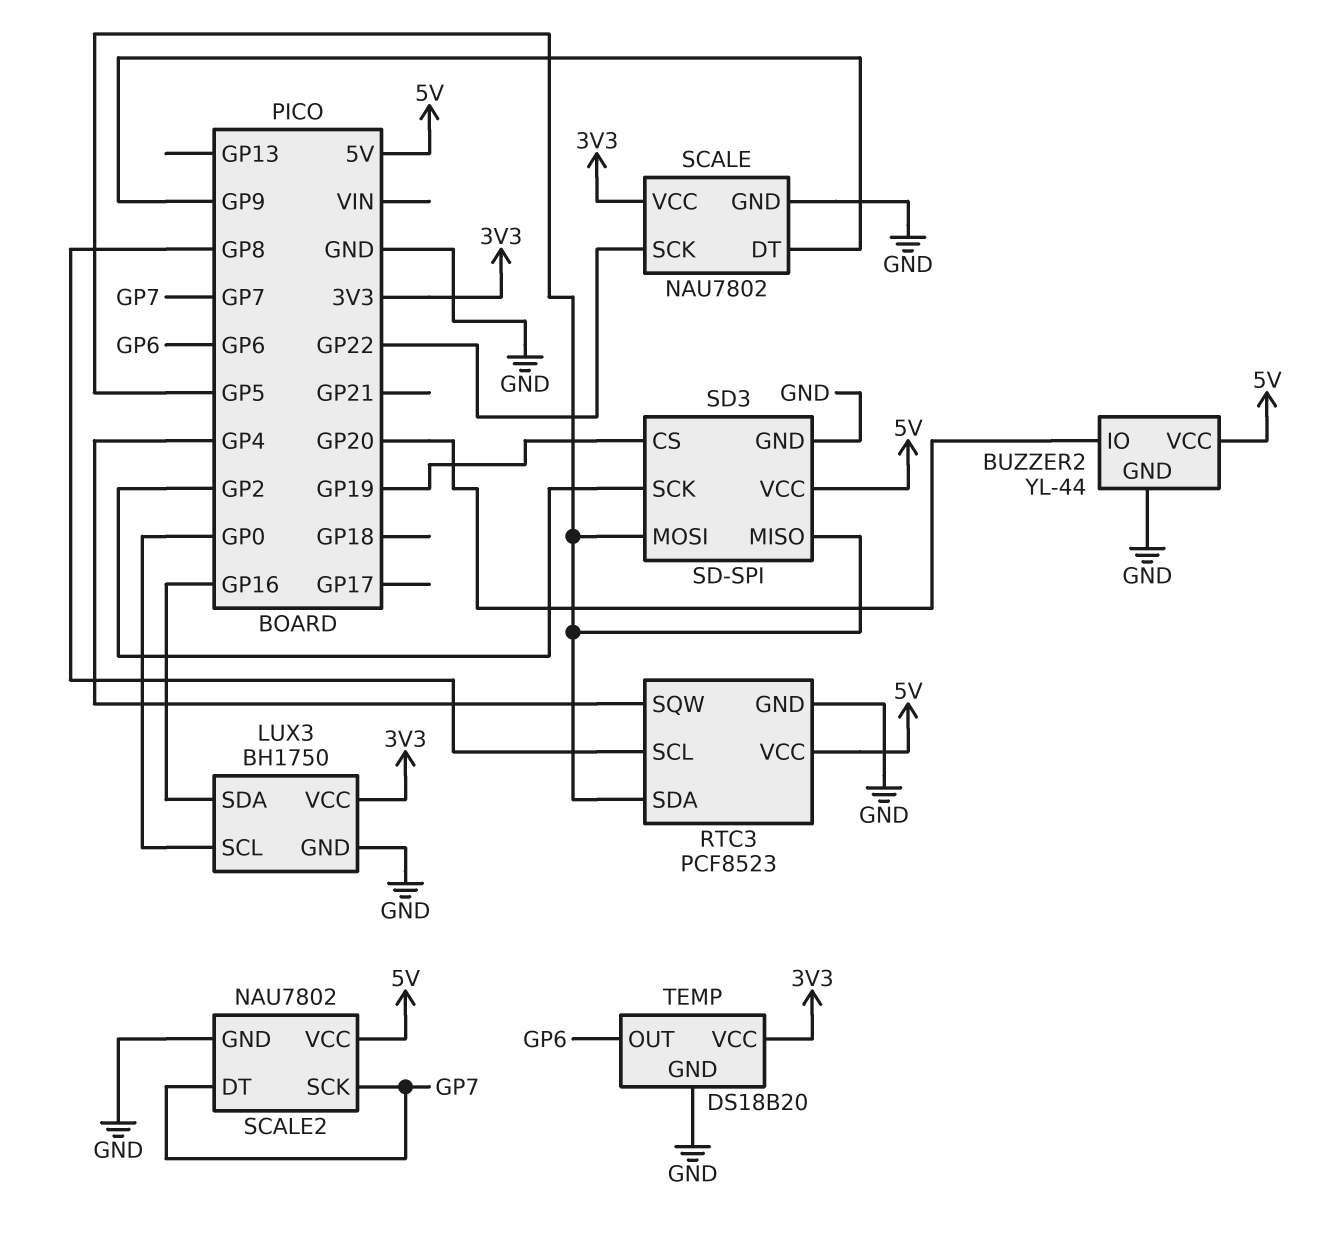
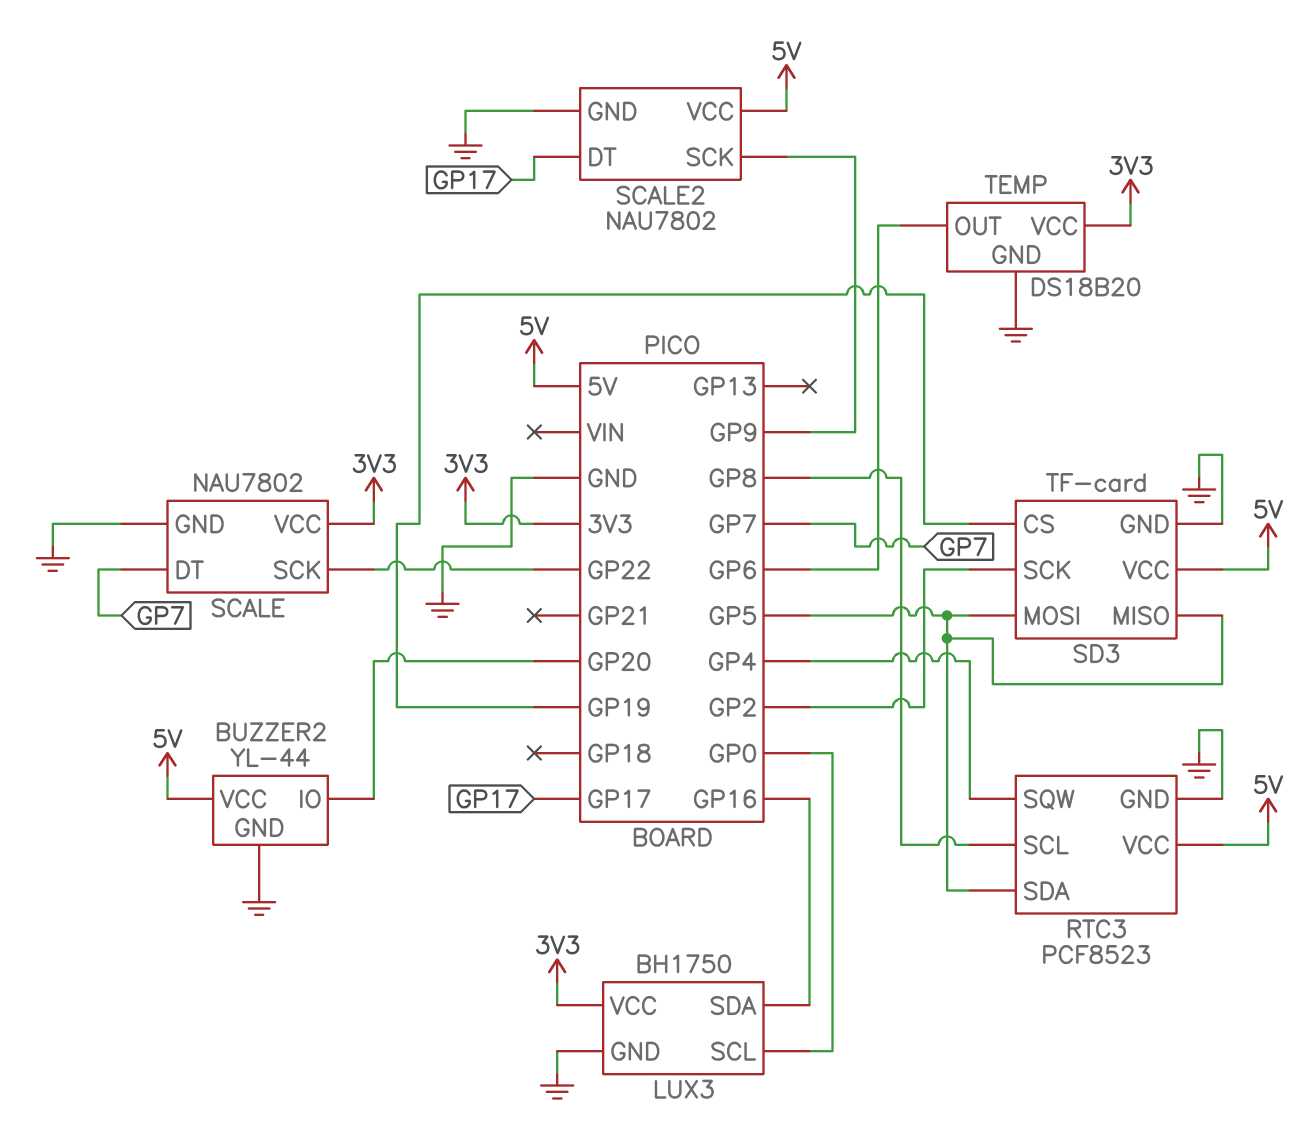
SCALE pin DT: GP9 -> GP7
SCALE2 pin DT: GP7 -> GP17
SCALE2 pin SCK: GP7 -> GP9
SD3: SD-SPI -> TF-card

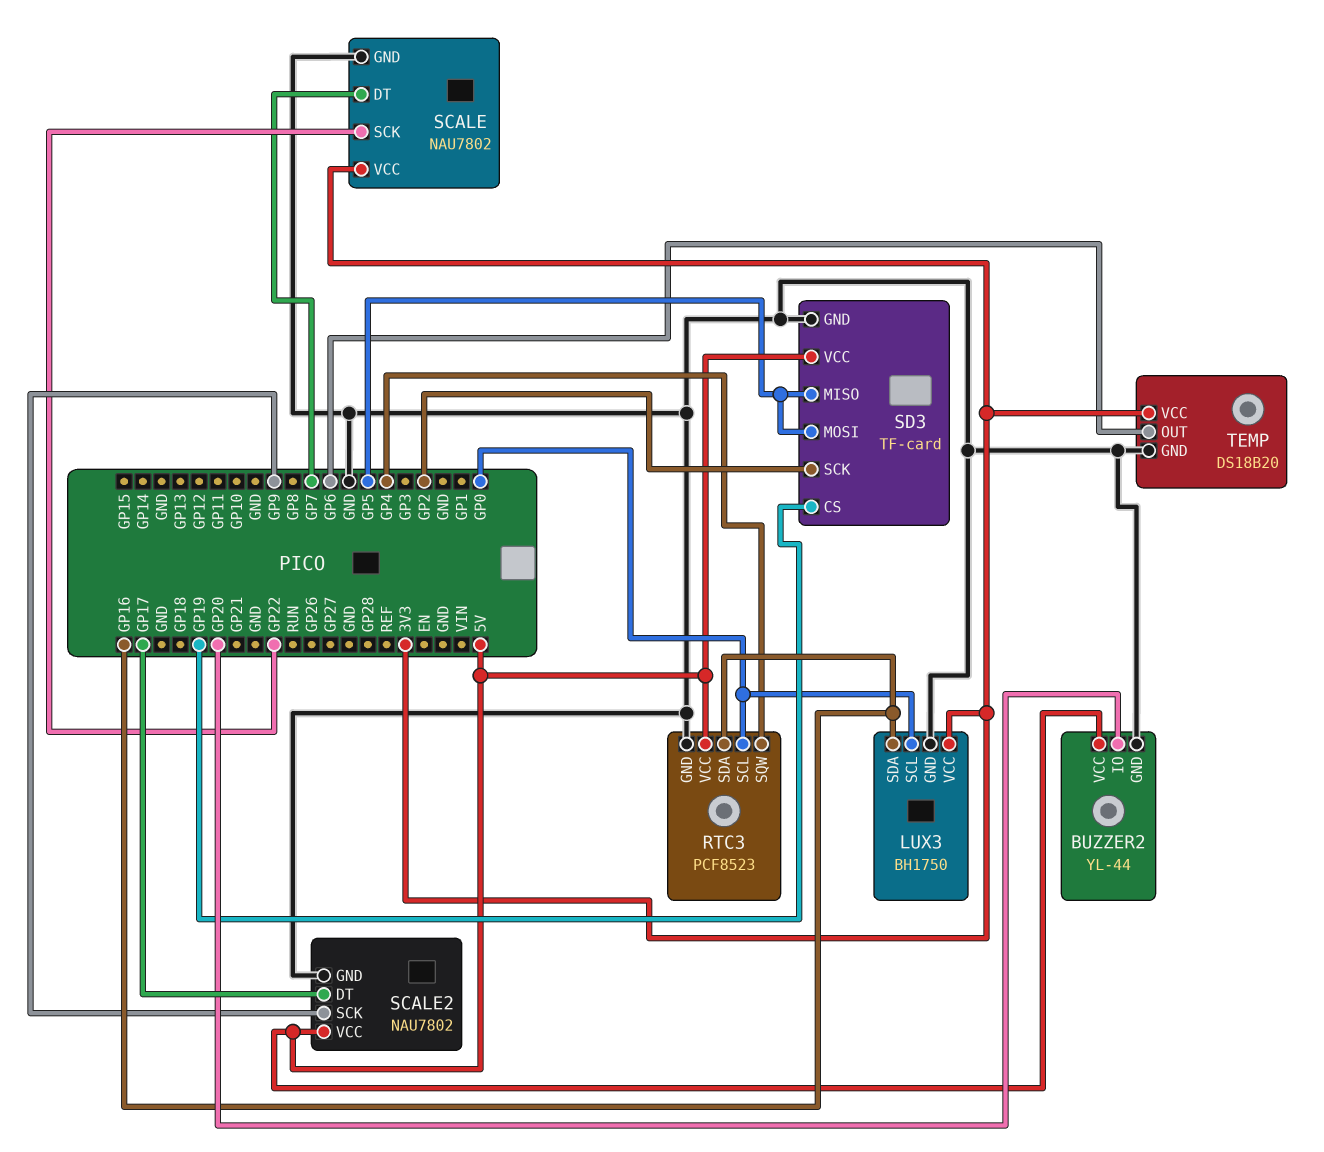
RTC3 pin SCL: GP8 -> GP0
RTC3 pin SDA: GP5 -> GP16

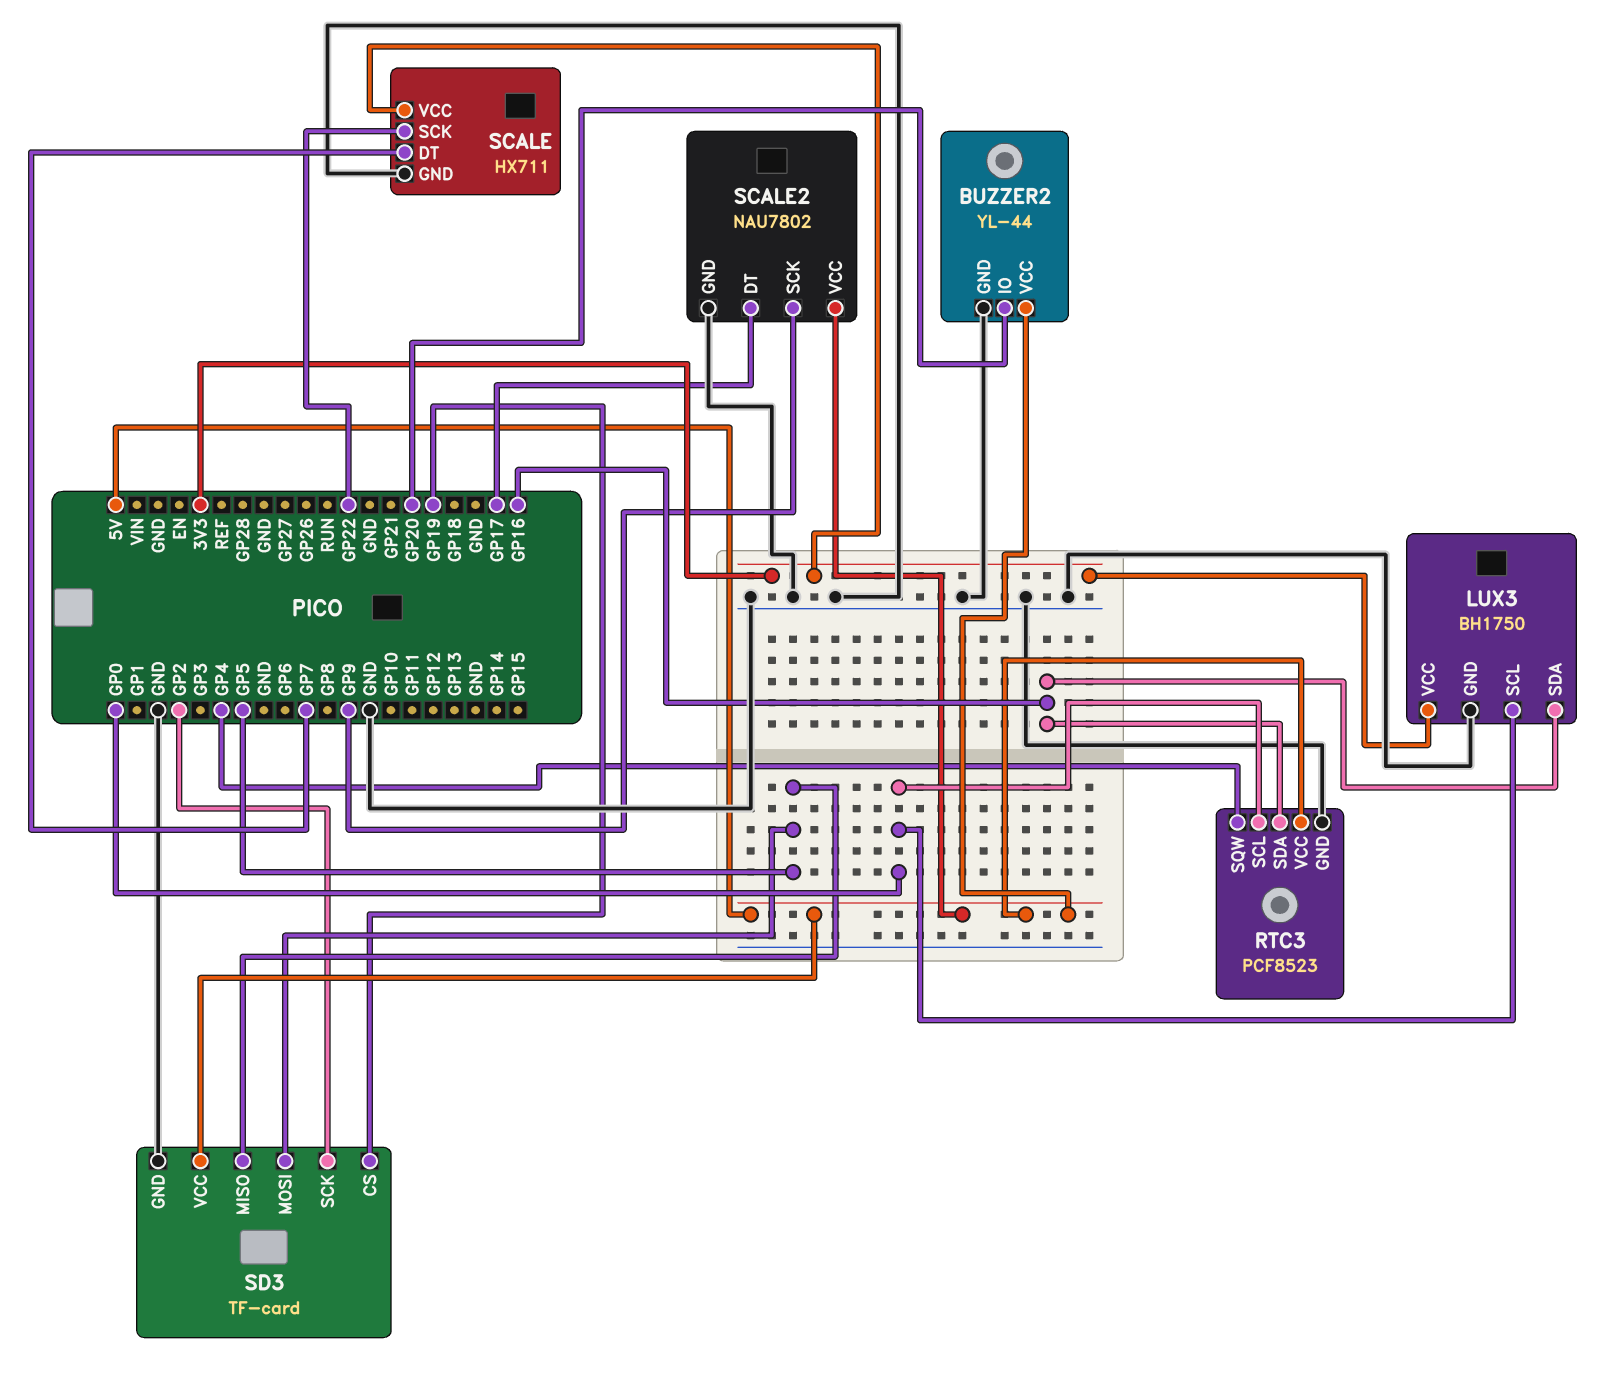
SCALE: NAU7802 -> HX711
TEMP: DS18B20 -> none
TEMP pin GND: GND -> none
TEMP pin OUT: GP6 -> none
TEMP pin VCC: 3V3 -> none

